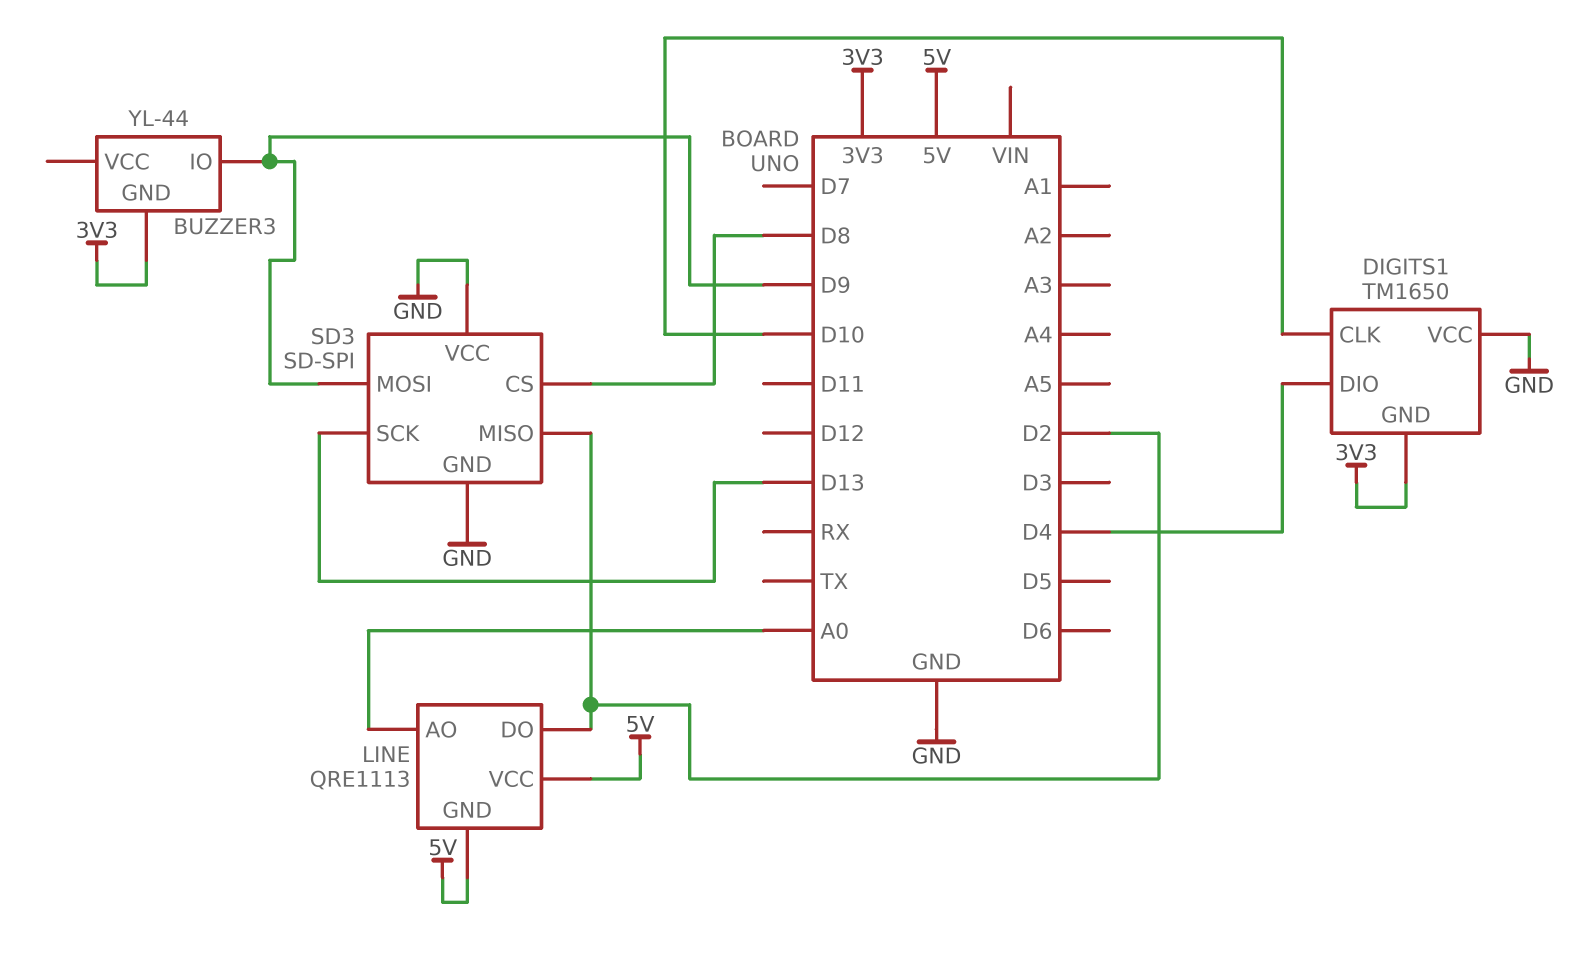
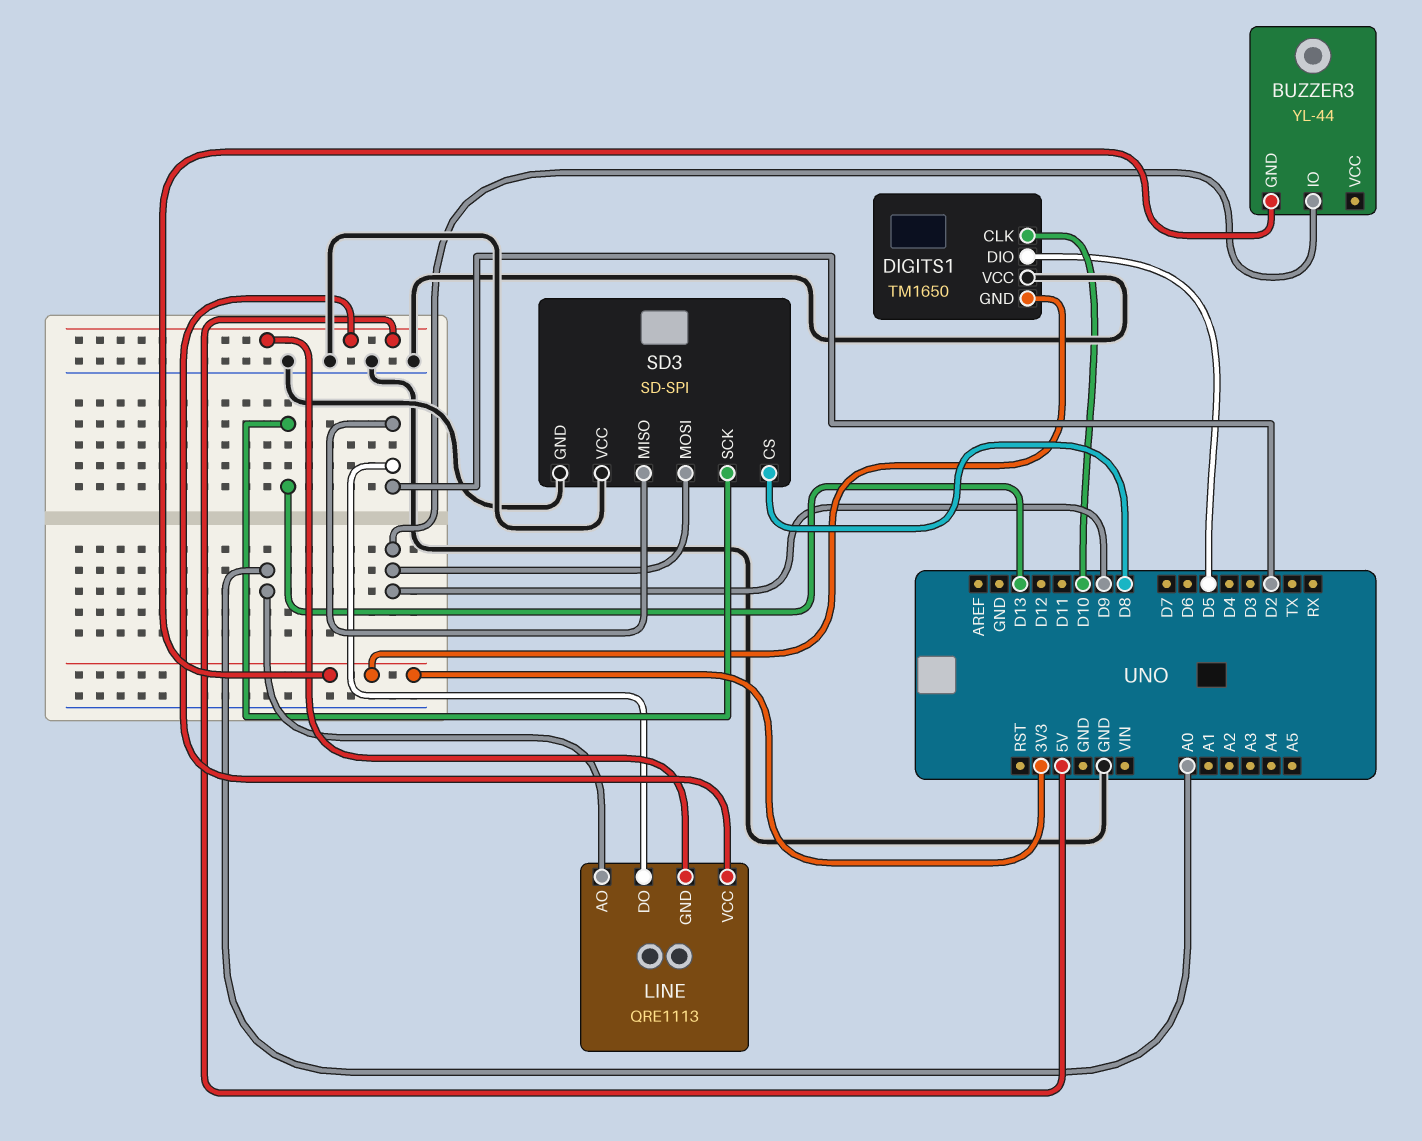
DIGITS1 pin DIO: D4 -> D5

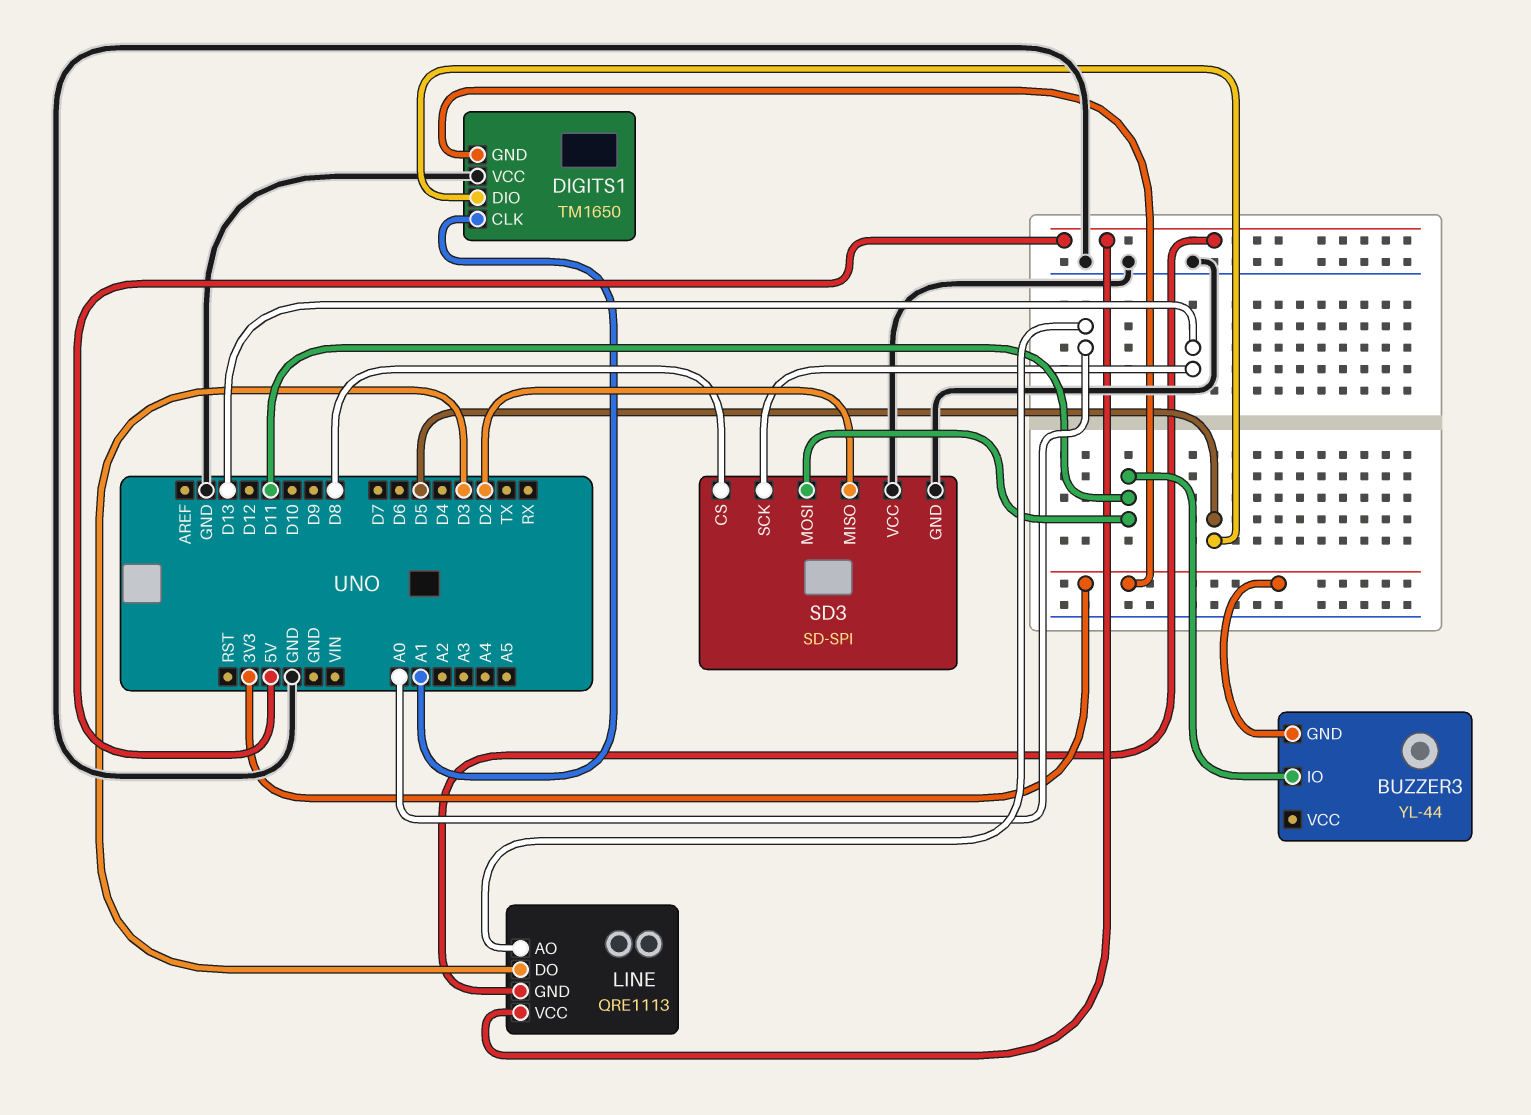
BUZZER3 pin IO: D9 -> D11
DIGITS1 pin CLK: D10 -> A1
LINE pin DO: D2 -> D3
SD3 pin MOSI: D9 -> D11

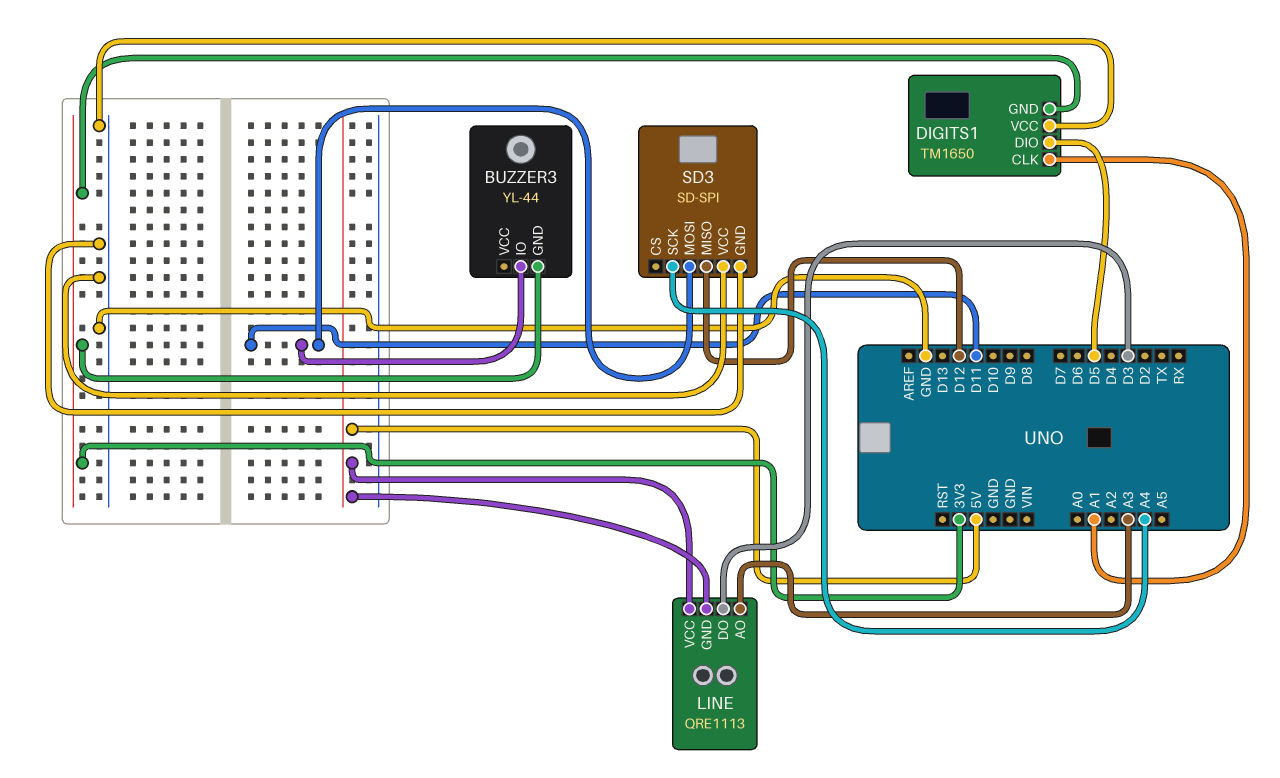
LINE pin AO: A0 -> A3
SD3 pin CS: D8 -> none
SD3 pin MISO: D2 -> D12
SD3 pin SCK: D13 -> A4

